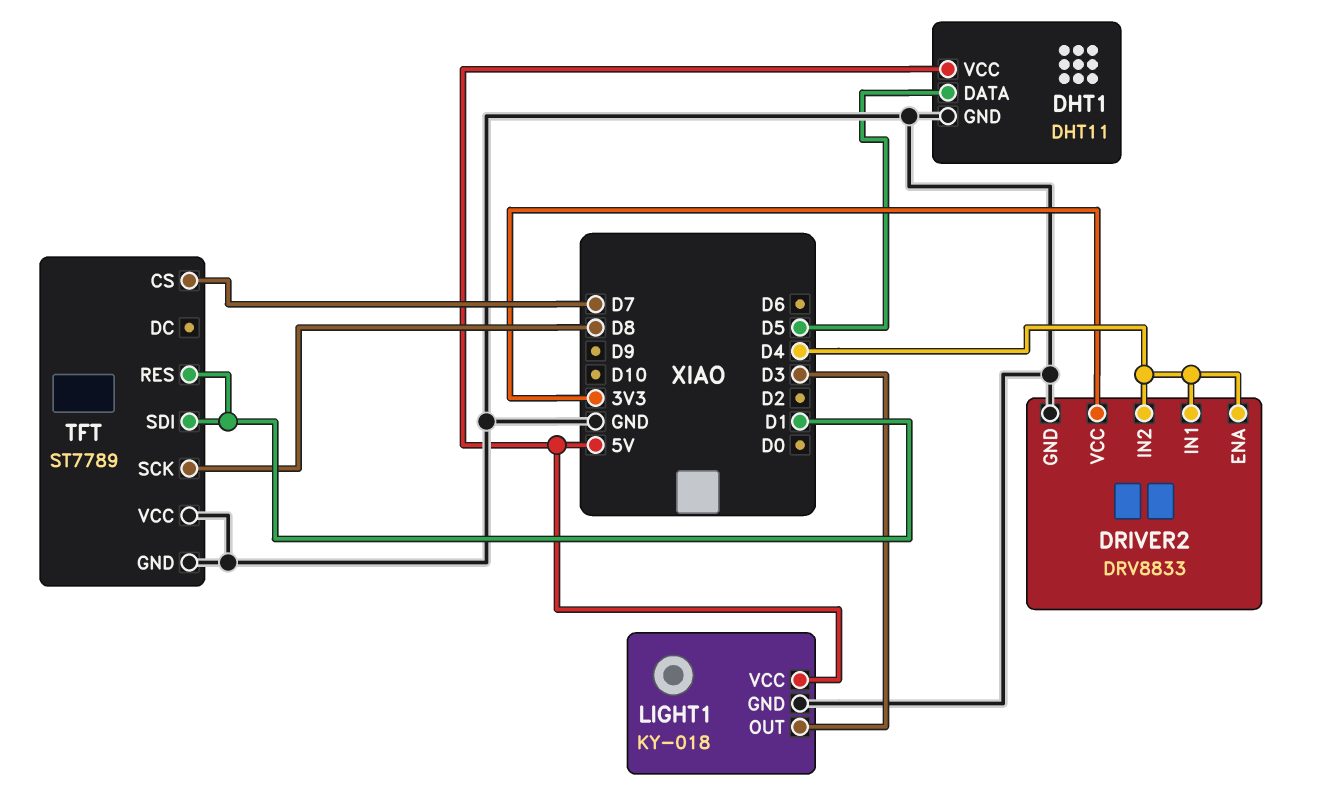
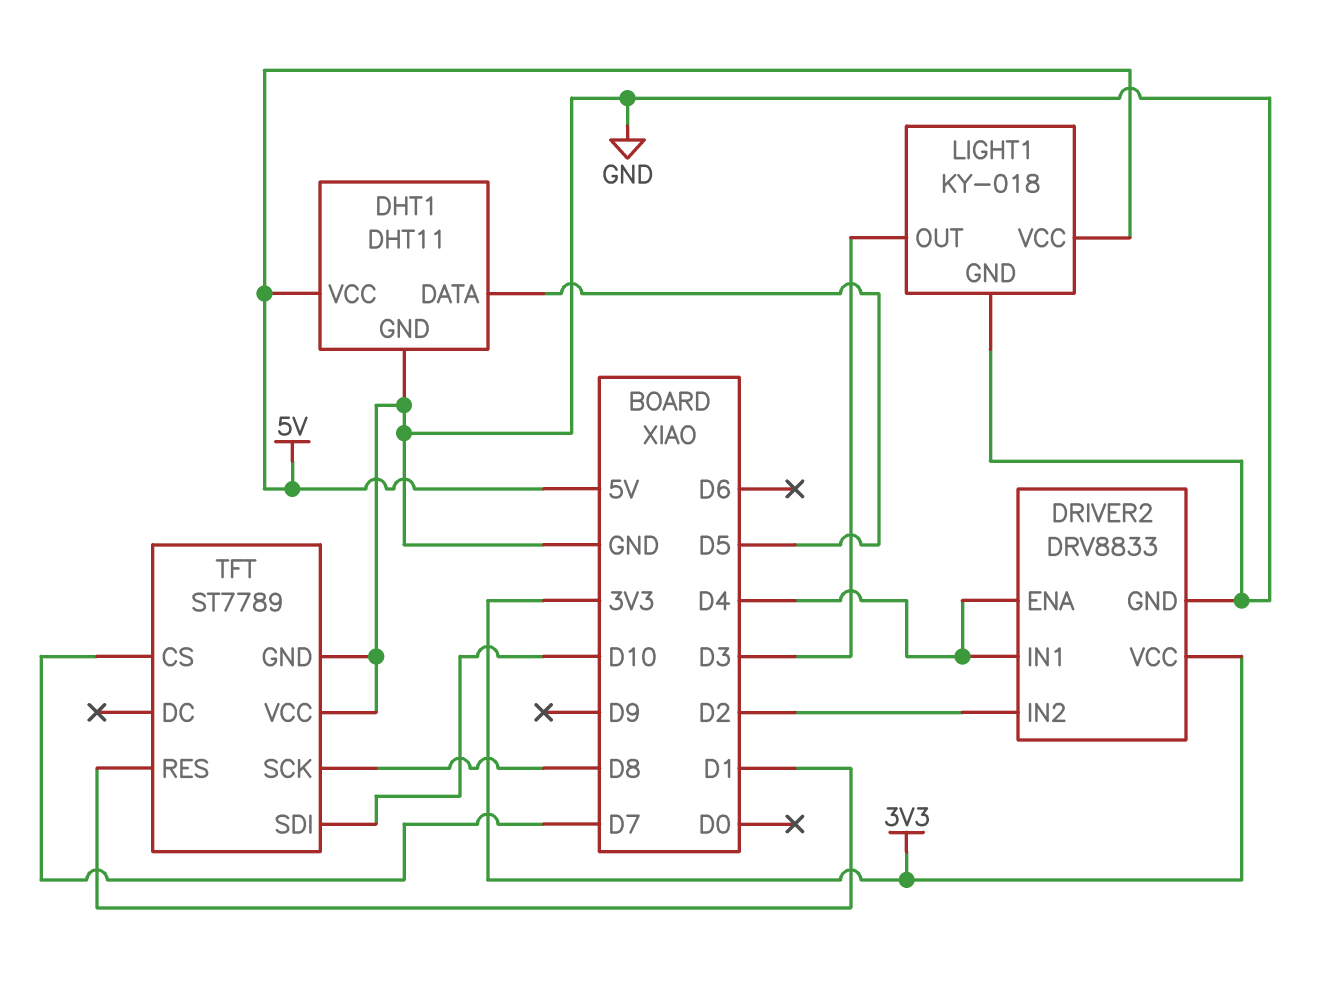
DRIVER2 pin IN2: D4 -> D2
TFT pin SDI: D1 -> D10

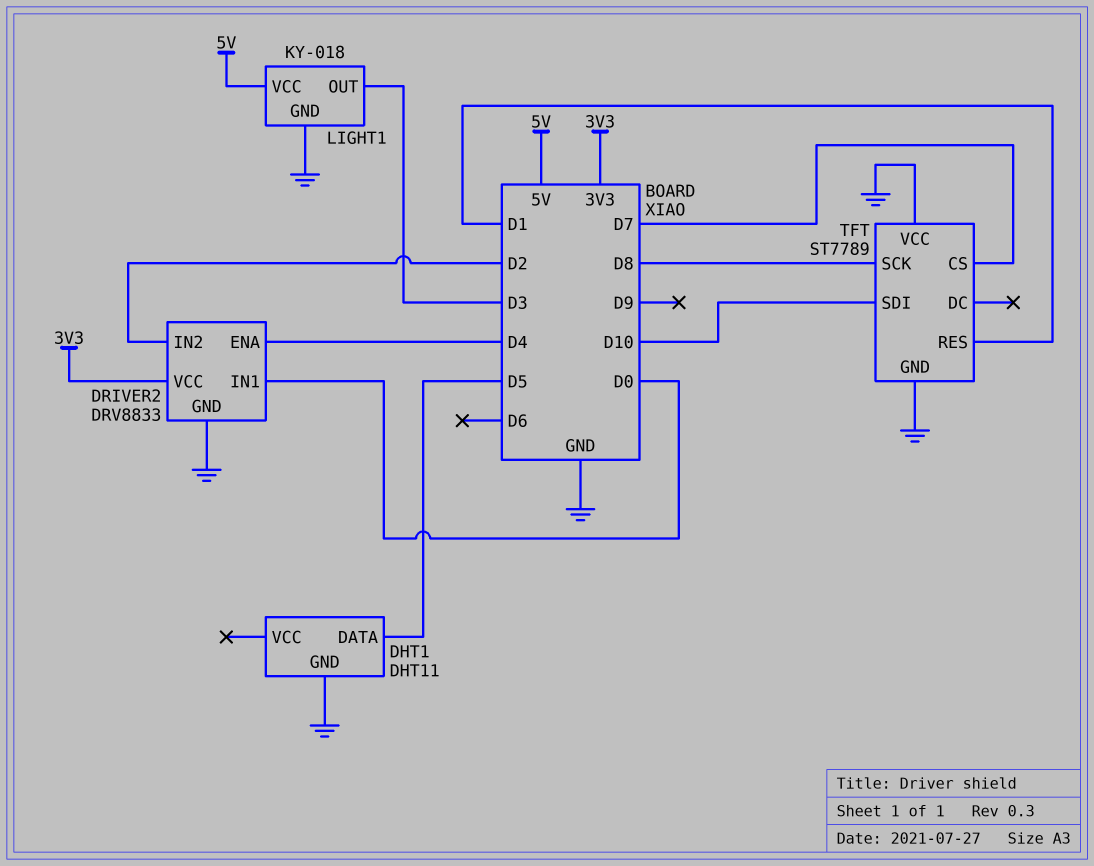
DHT1 pin VCC: 5V -> none
DRIVER2 pin IN1: D4 -> D0

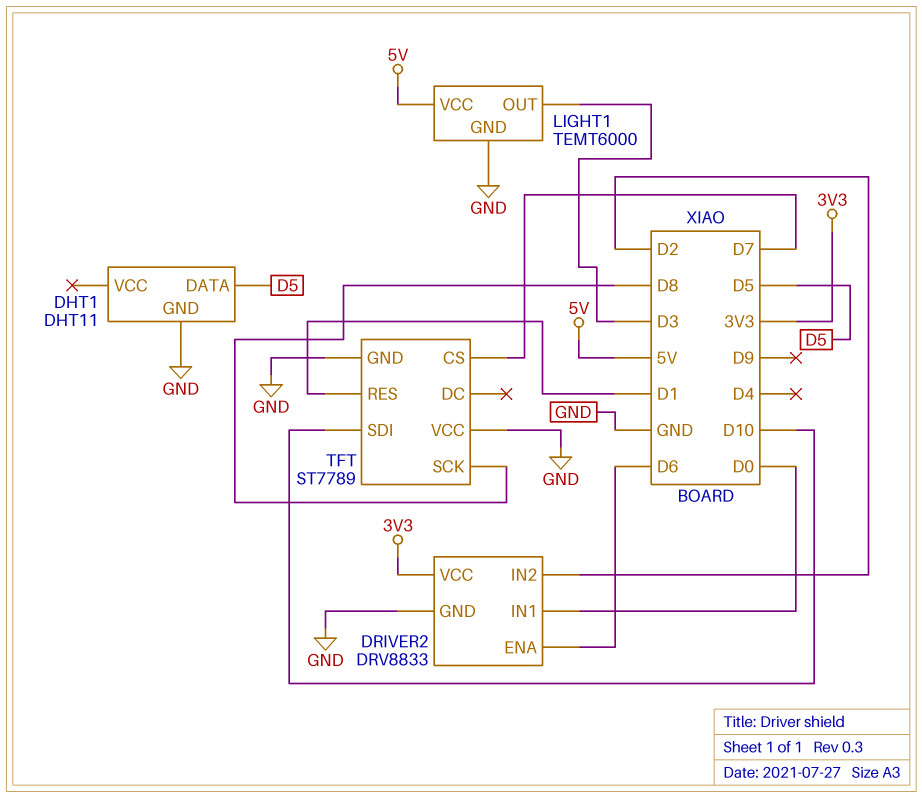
DRIVER2 pin ENA: D4 -> D6
LIGHT1: KY-018 -> TEMT6000

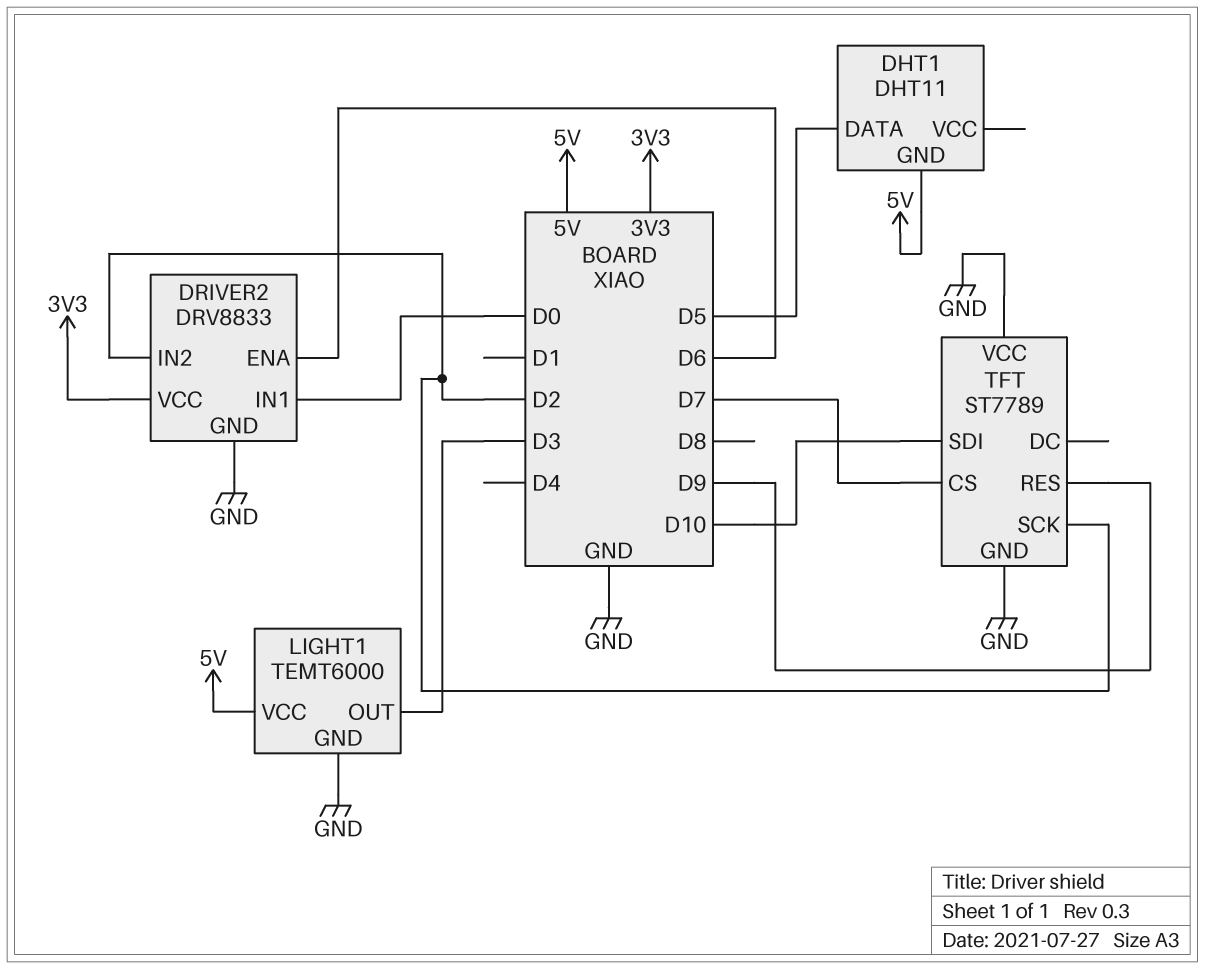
DHT1 pin GND: GND -> 5V
TFT pin RES: D1 -> D9
TFT pin SCK: D8 -> D2

